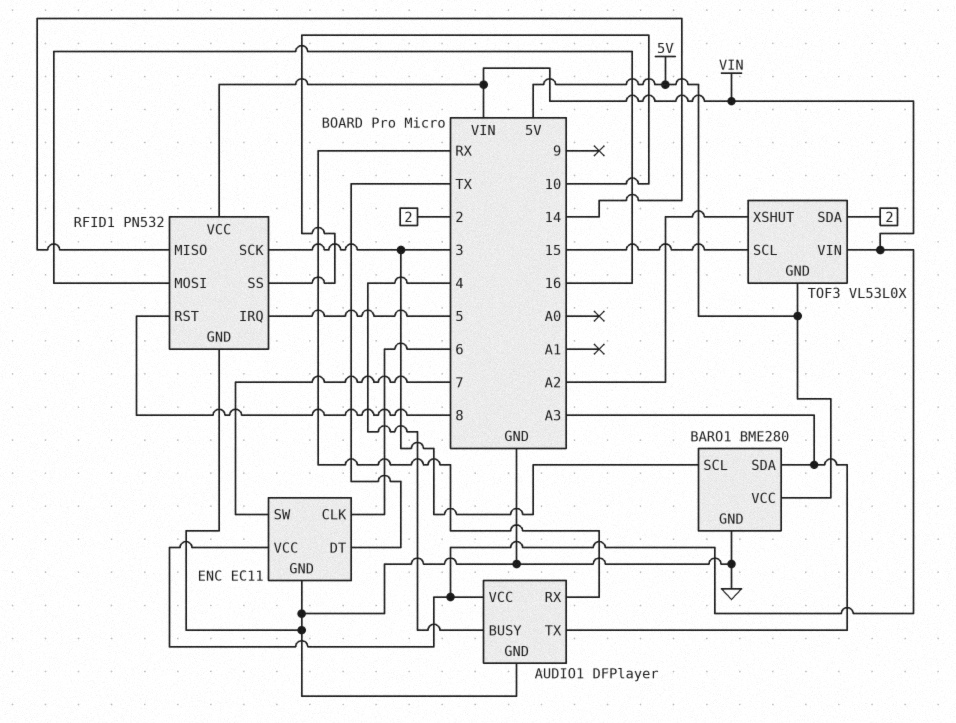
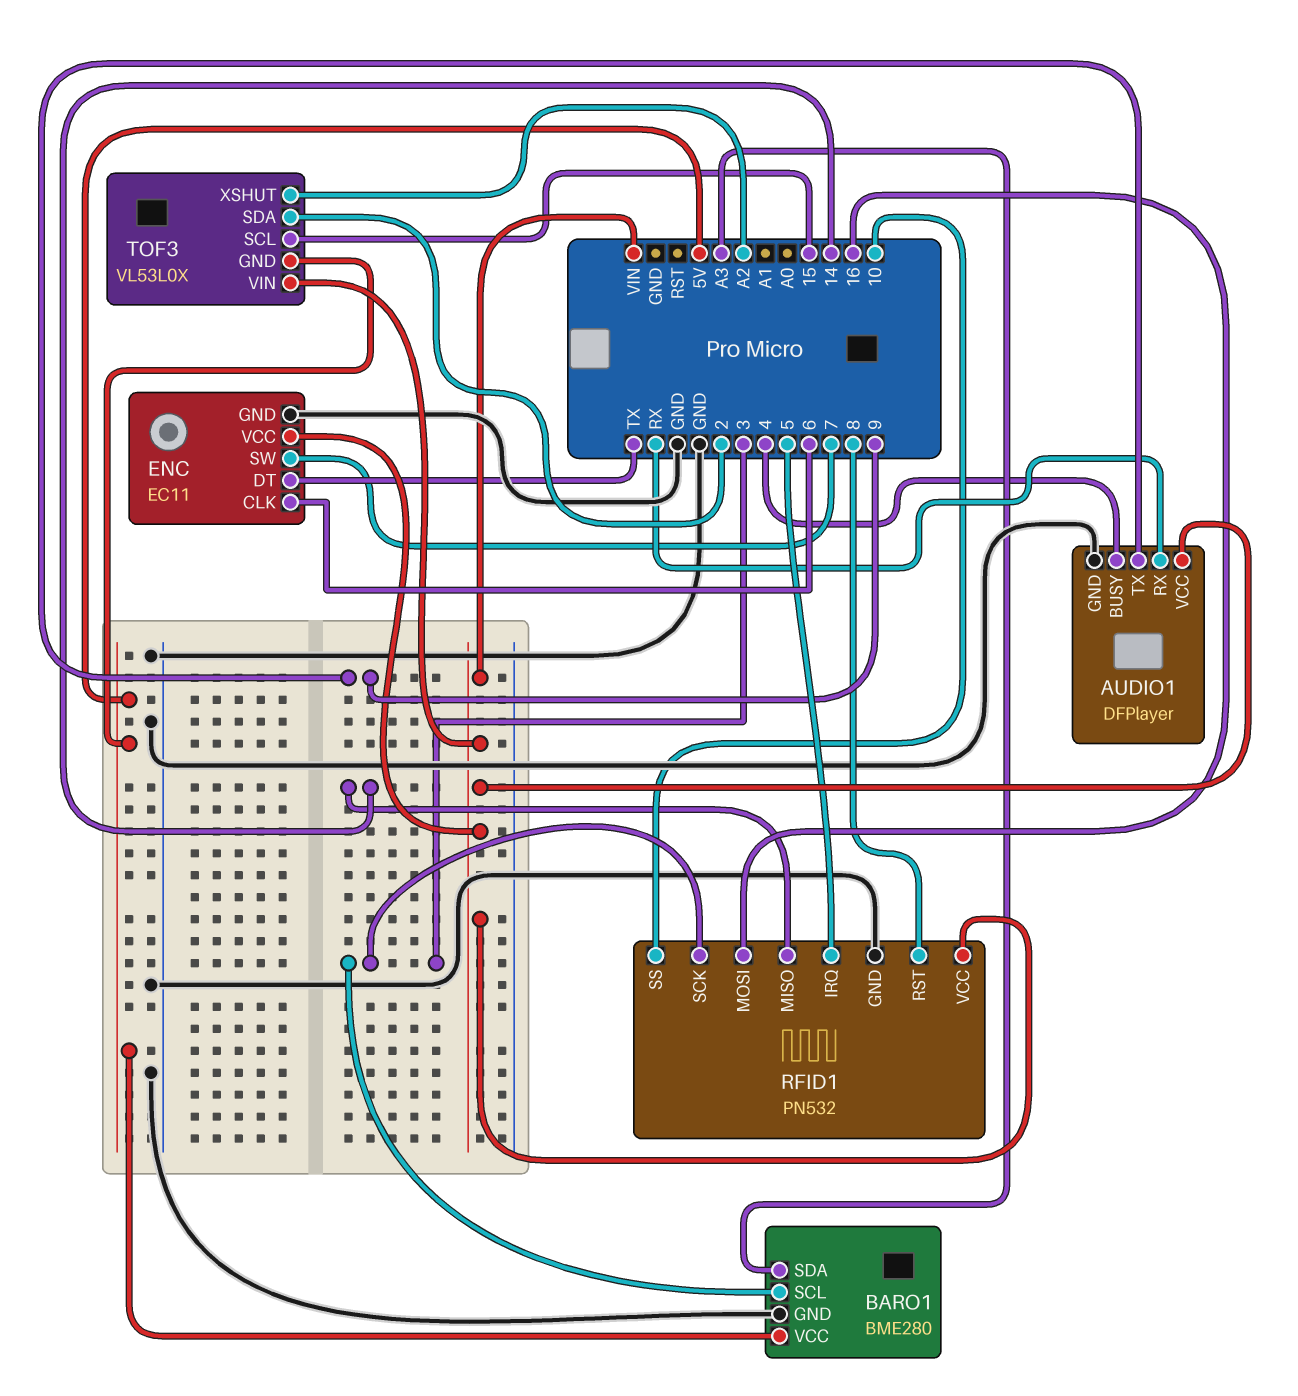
AUDIO1 pin TX: A3 -> 9

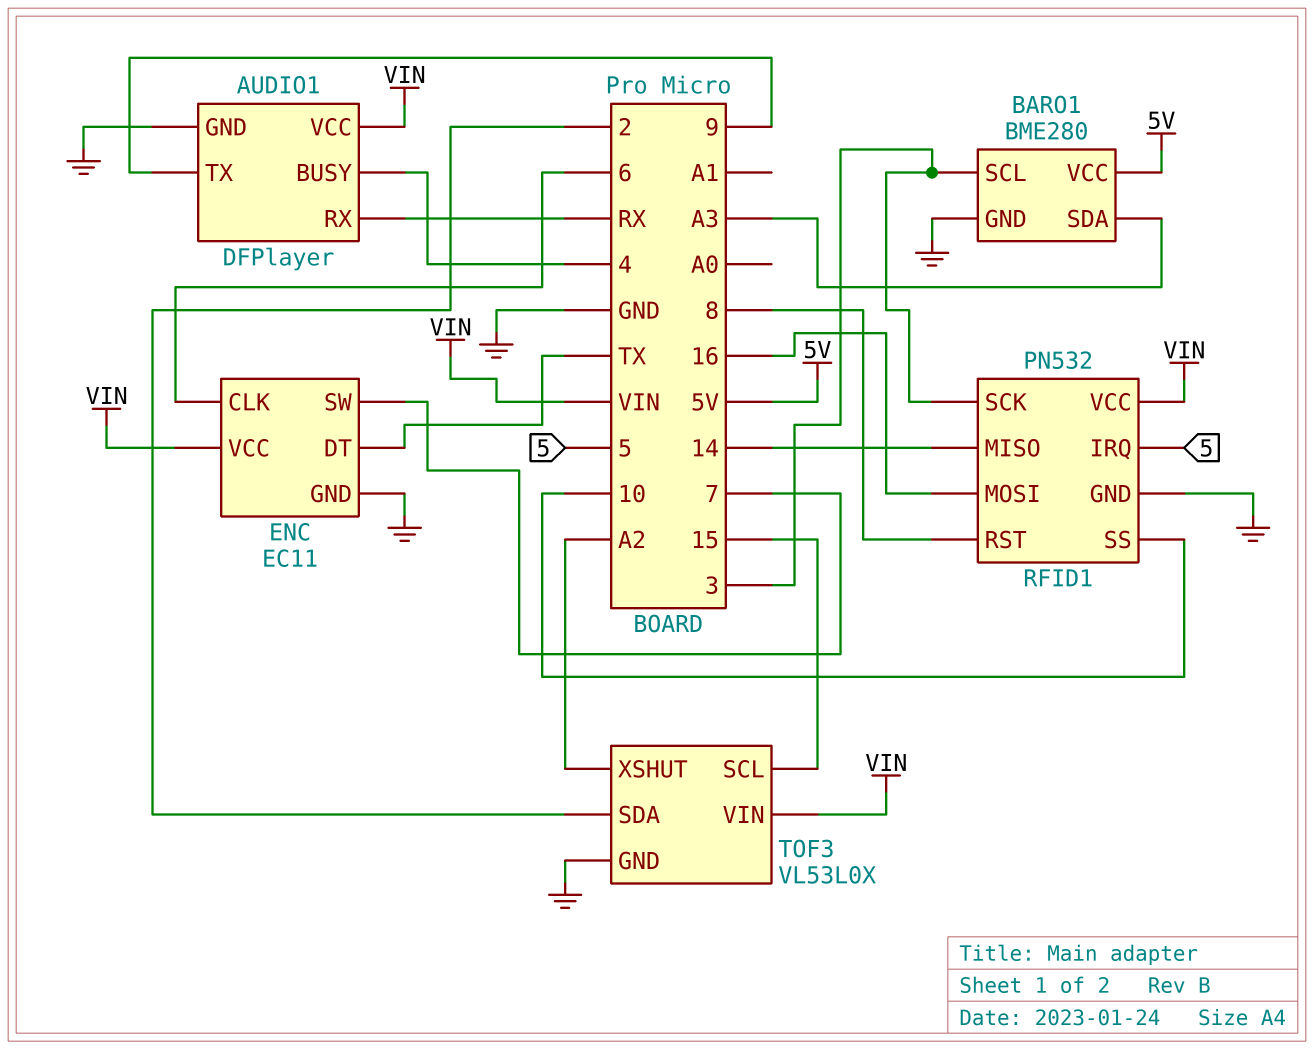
TOF3 pin GND: 5V -> GND

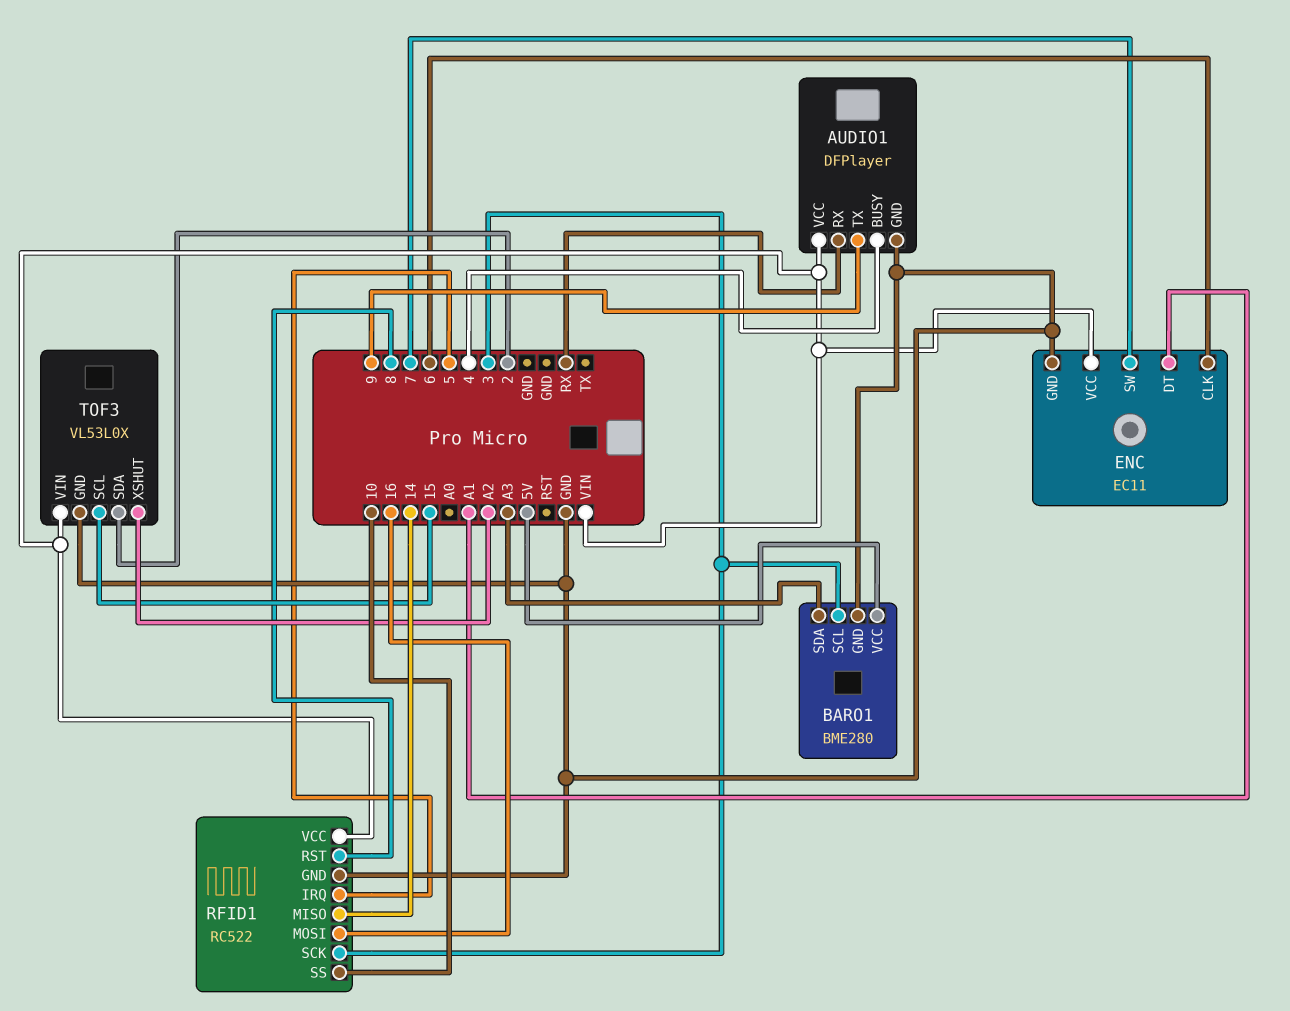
ENC pin DT: TX -> A1
RFID1: PN532 -> RC522

